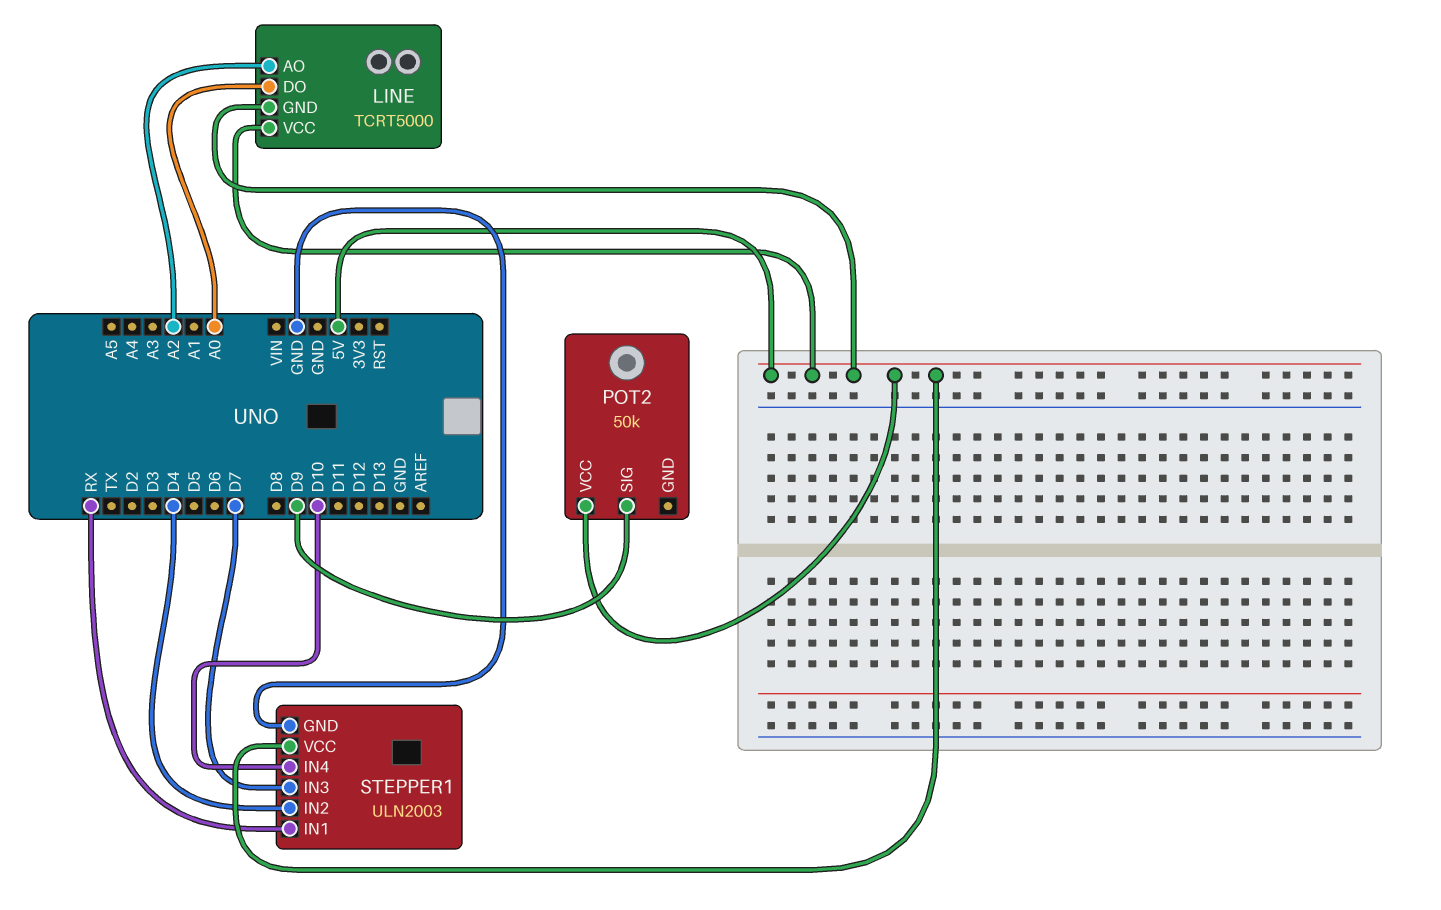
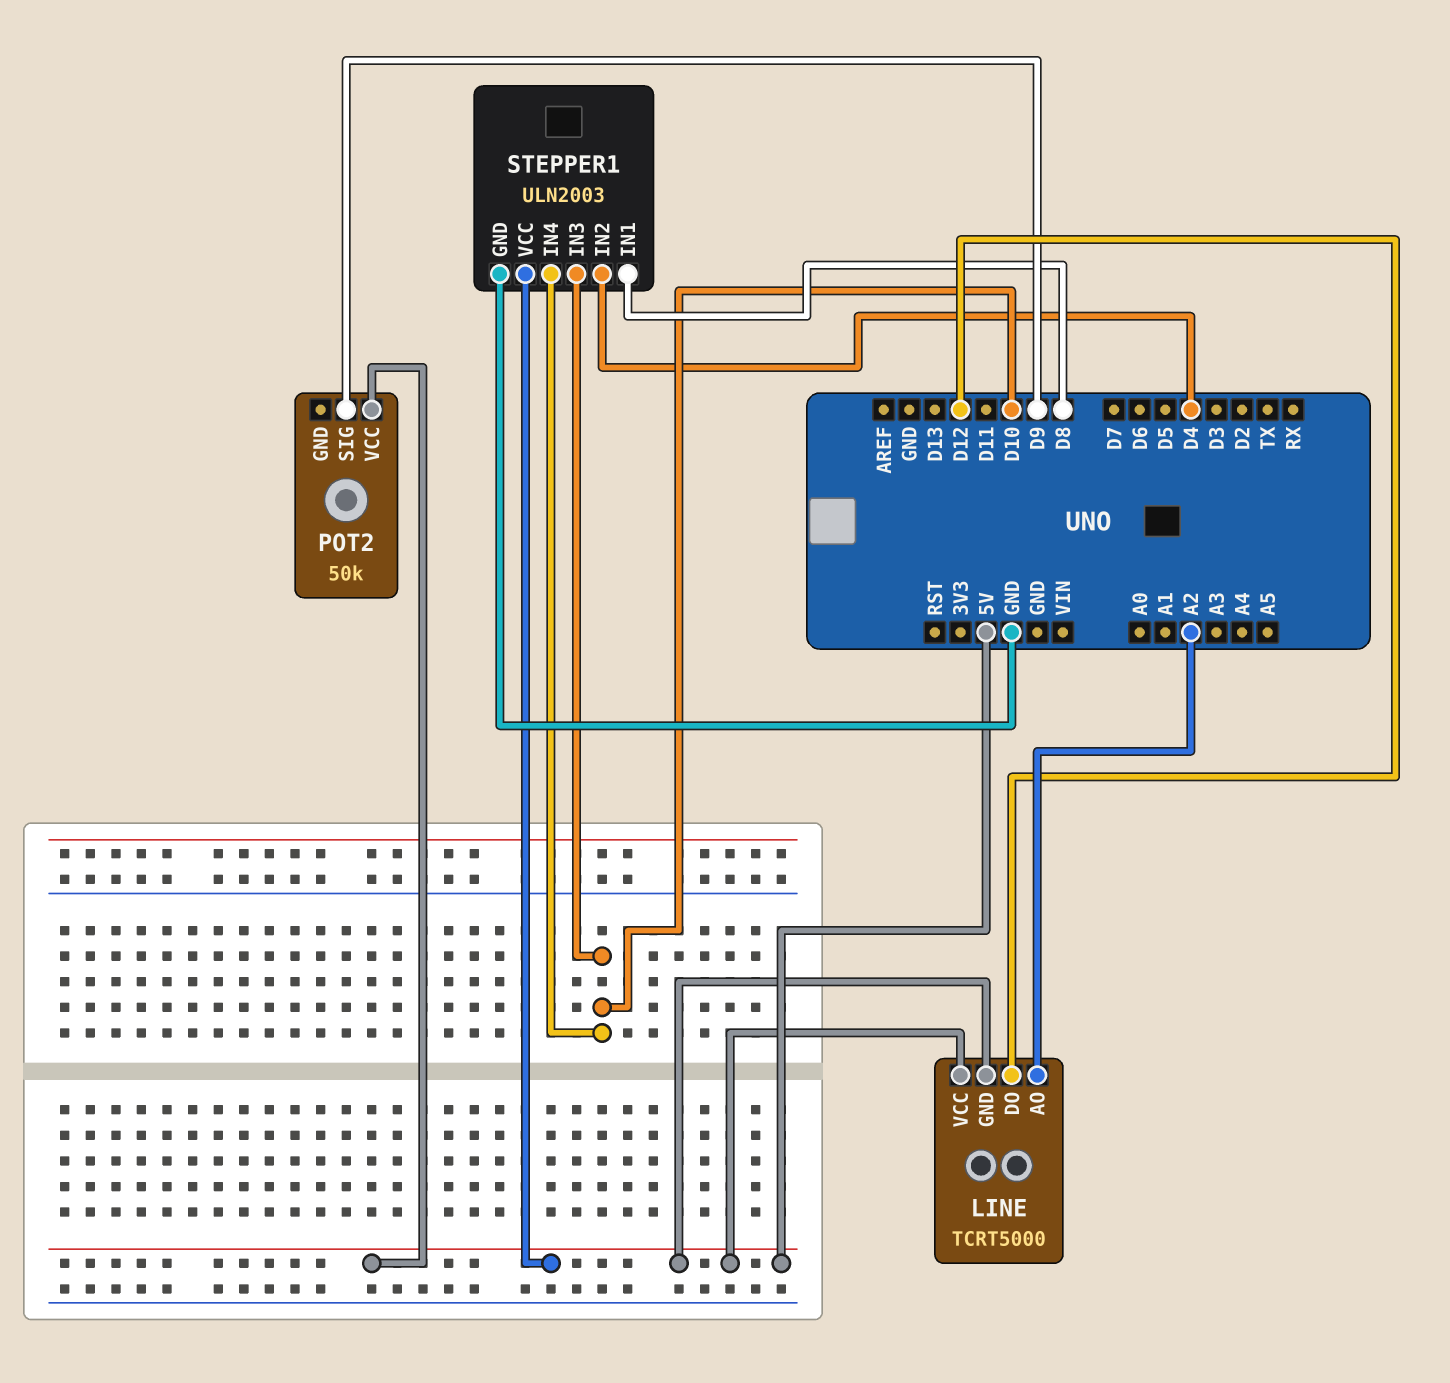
LINE pin DO: A0 -> D12
STEPPER1 pin IN1: RX -> D8
STEPPER1 pin IN3: D7 -> D10

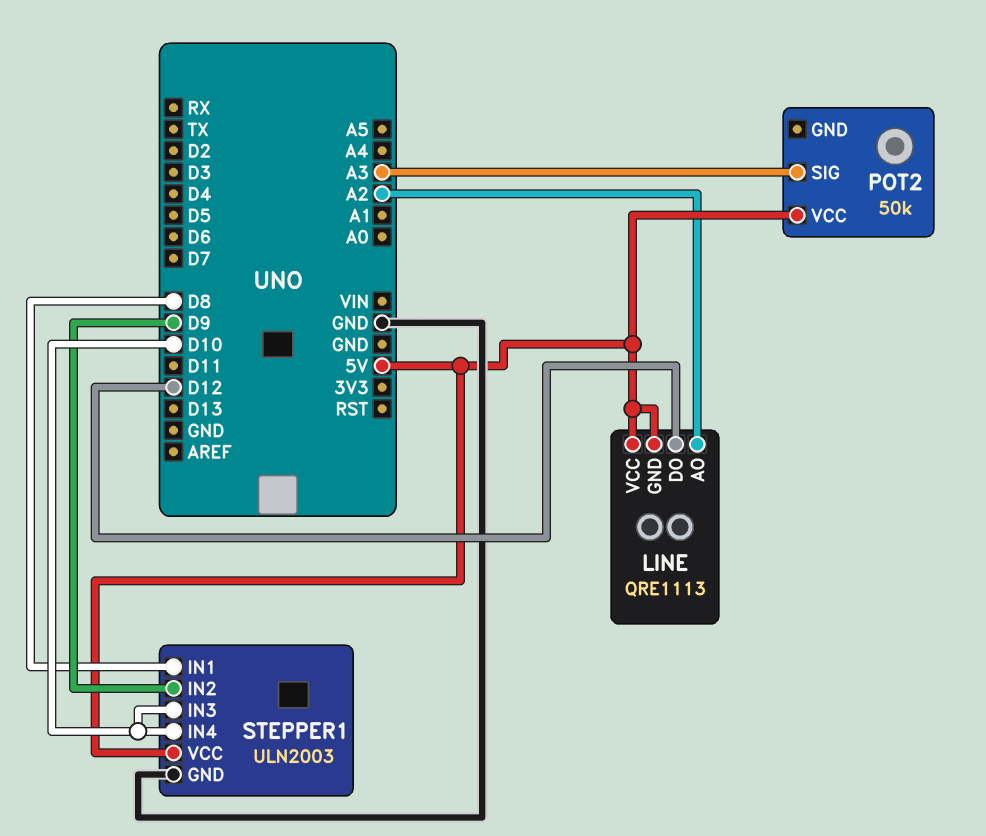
LINE: TCRT5000 -> QRE1113
POT2 pin SIG: D9 -> A3
STEPPER1 pin IN2: D4 -> D9

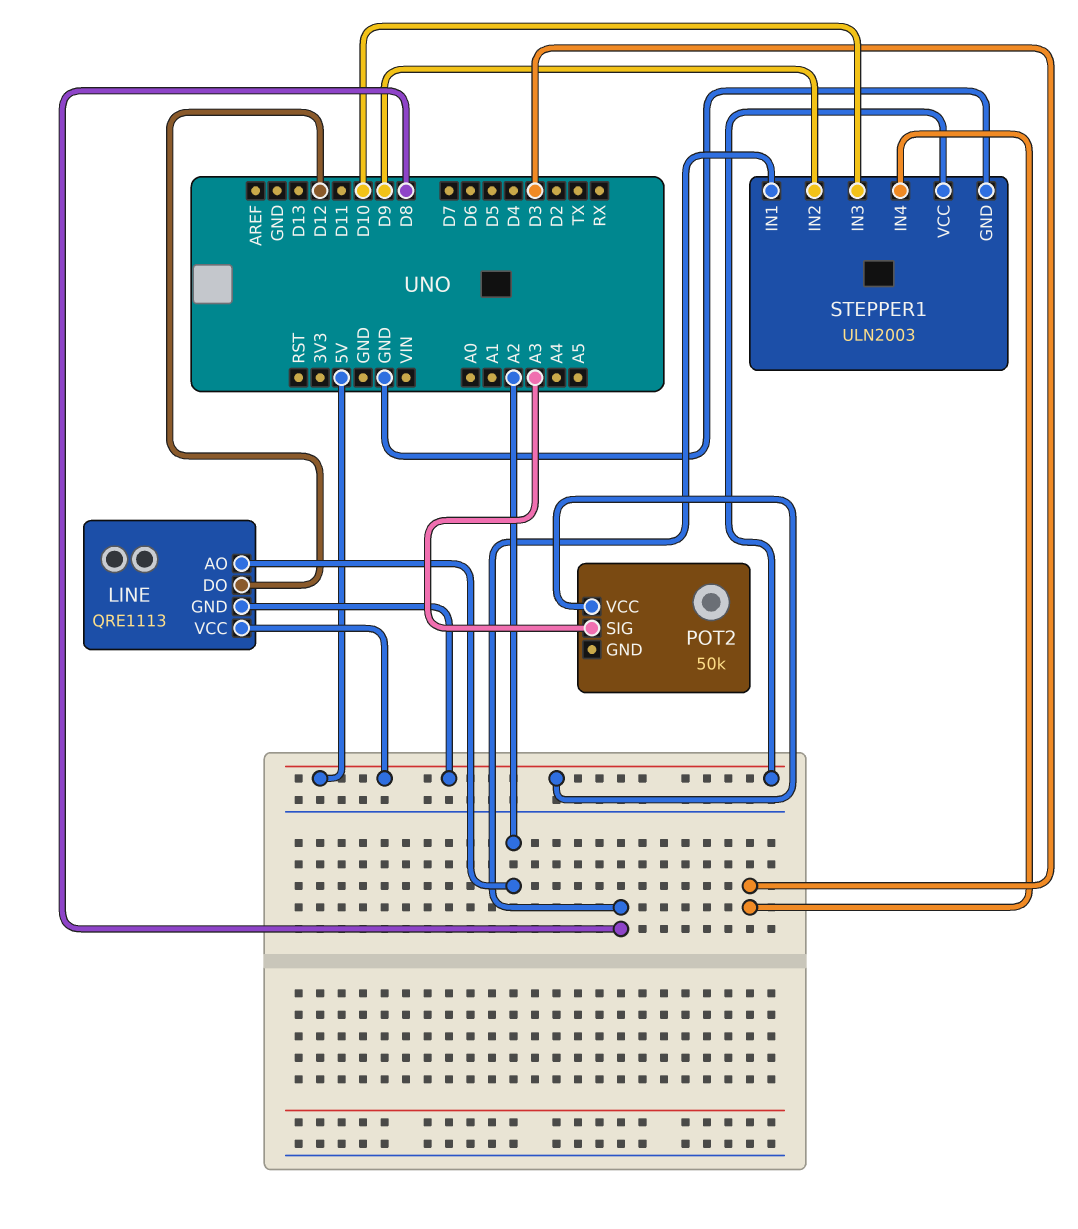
STEPPER1 pin IN4: D10 -> D3

